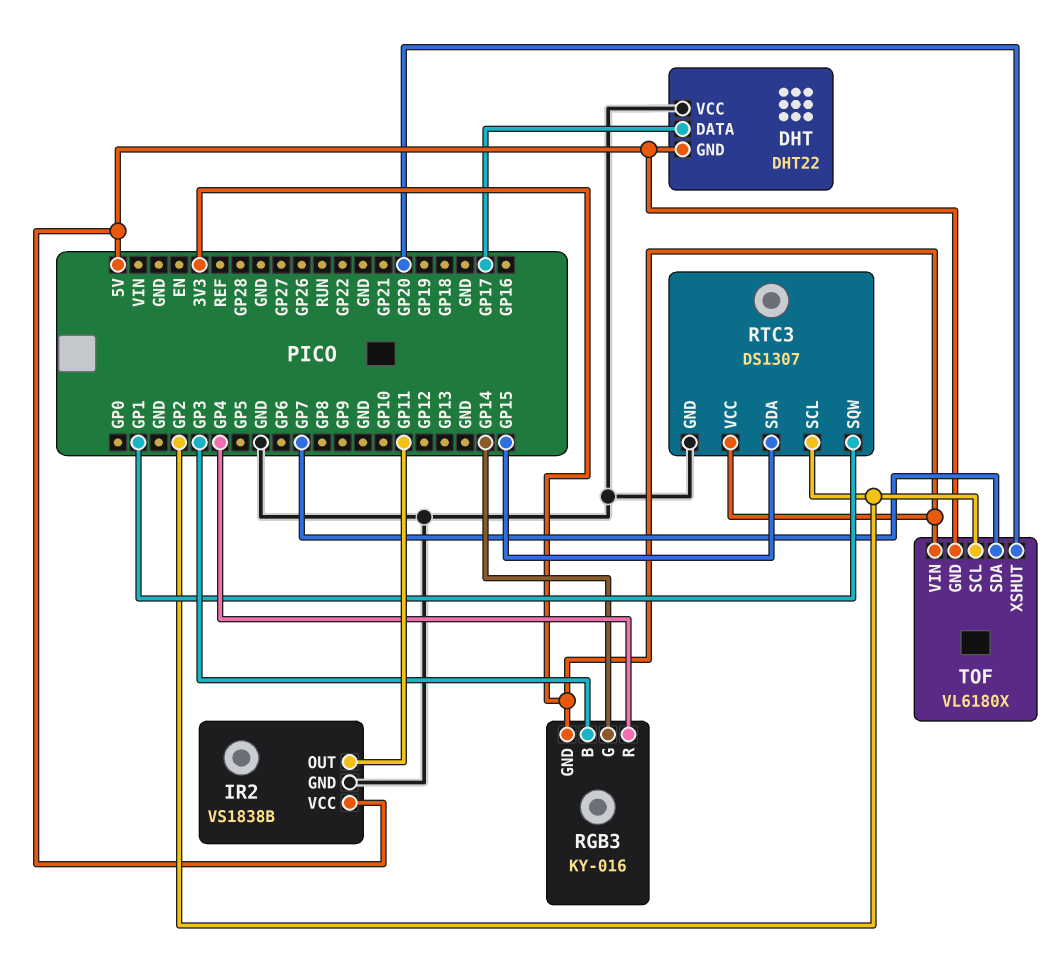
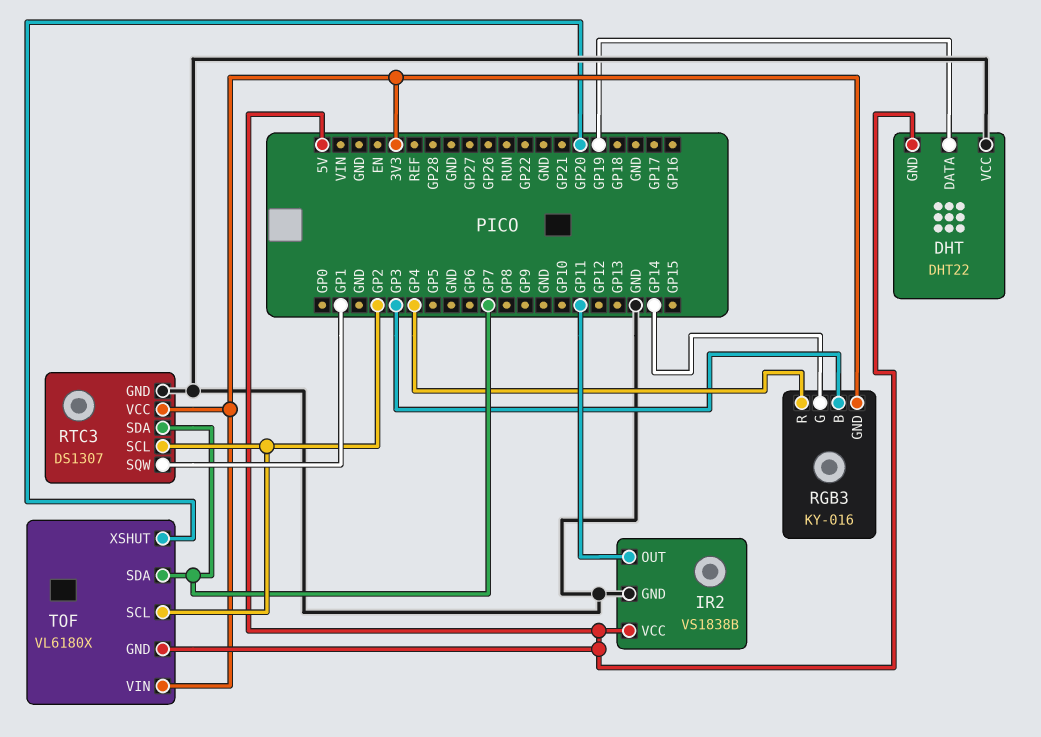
DHT pin DATA: GP17 -> GP19
RTC3 pin SDA: GP15 -> GP7

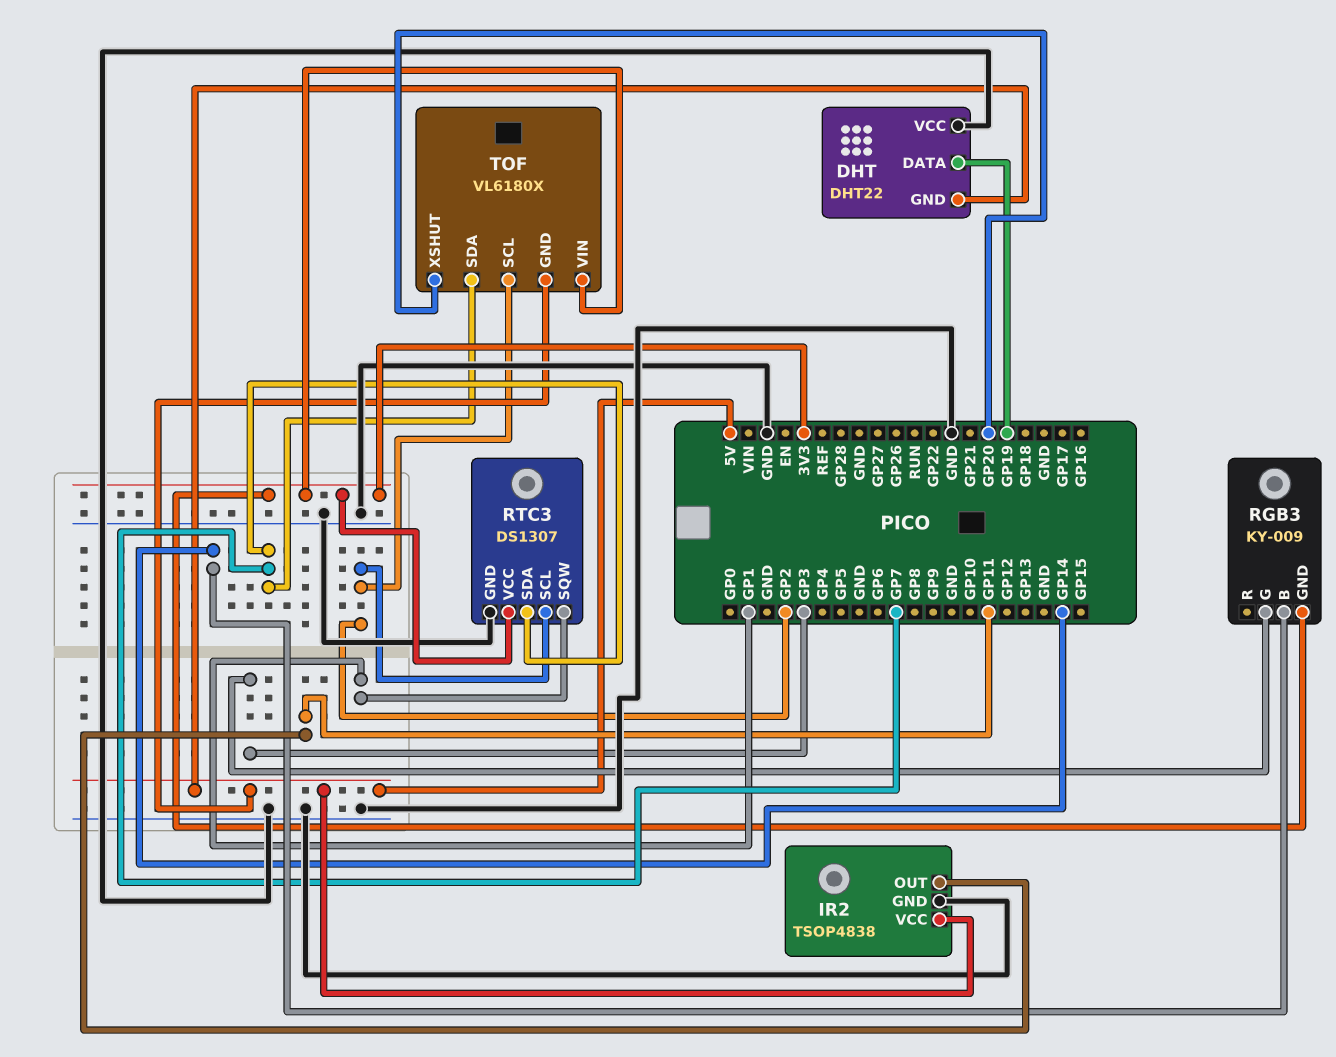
IR2: VS1838B -> TSOP4838
RGB3: KY-016 -> KY-009
RGB3 pin B: GP3 -> GP14
RGB3 pin G: GP14 -> GP3
RGB3 pin R: GP4 -> none

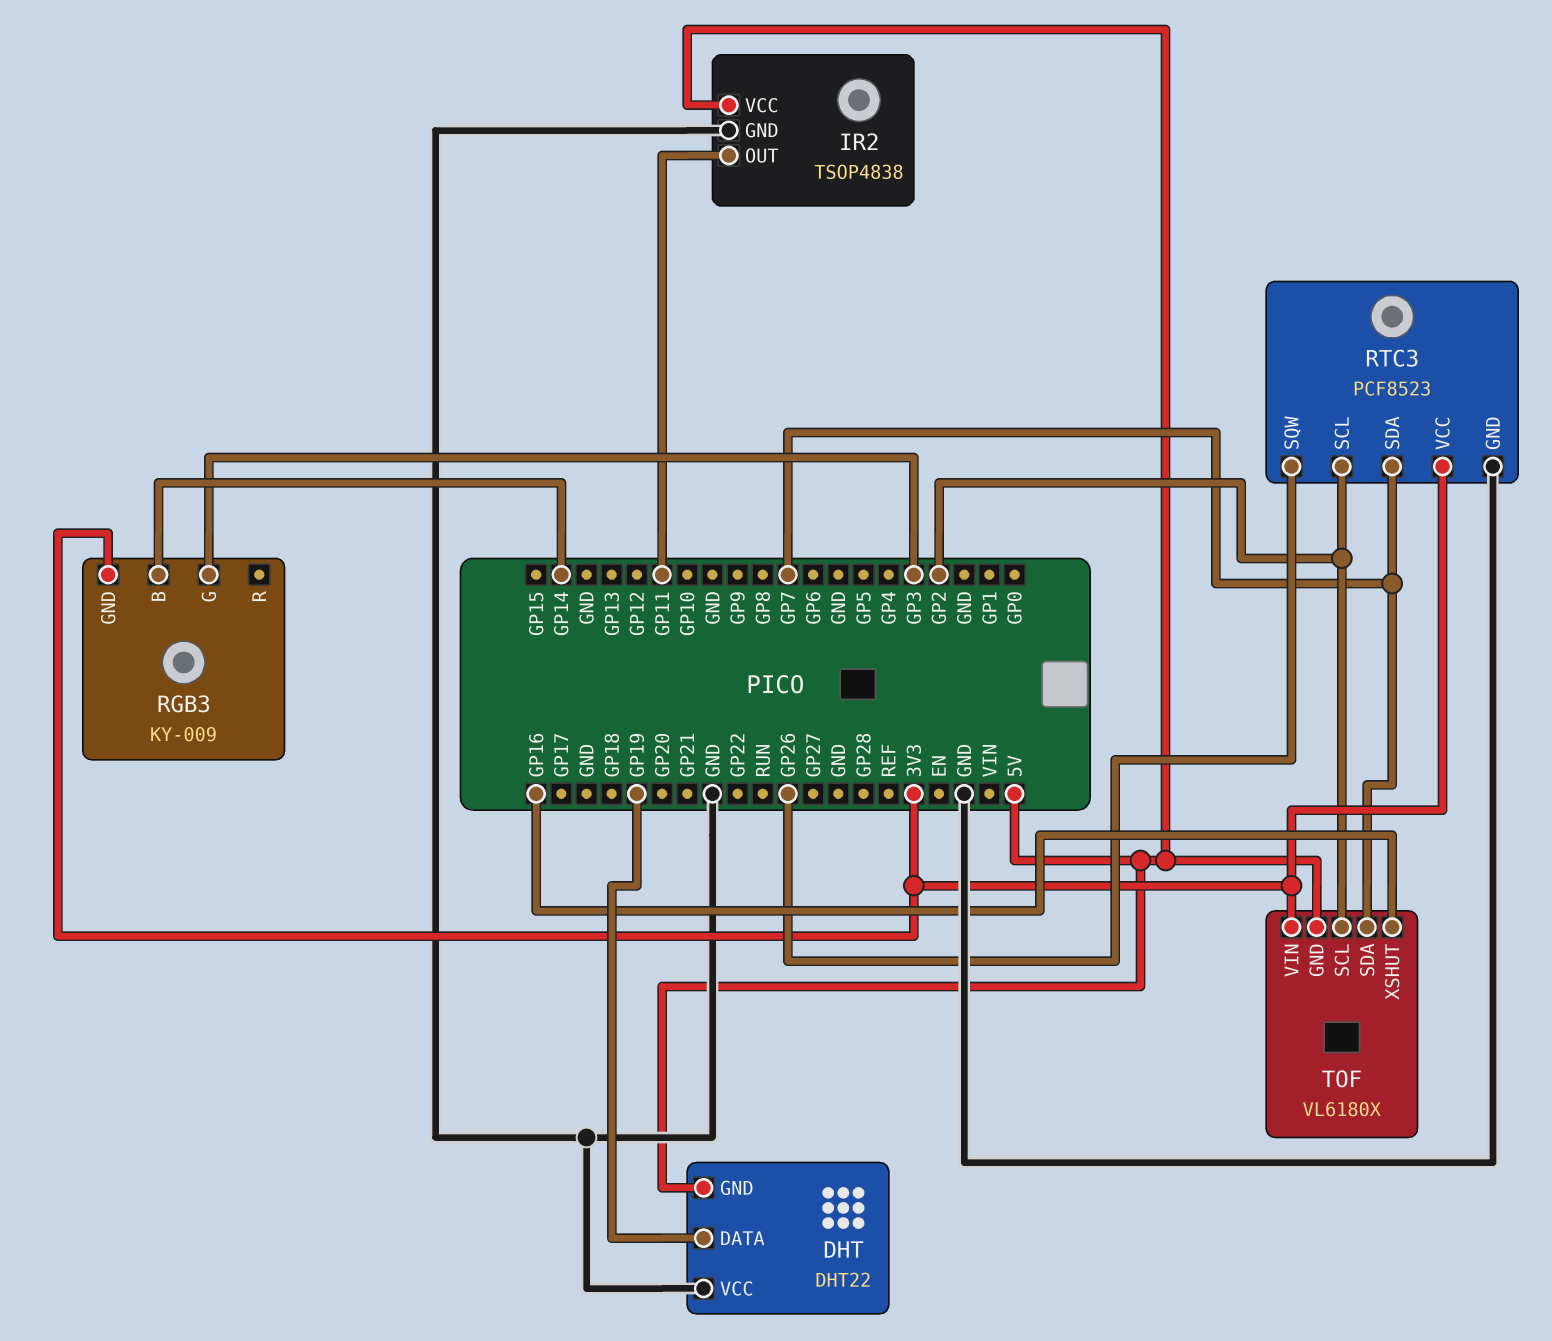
RTC3: DS1307 -> PCF8523
RTC3 pin SQW: GP1 -> GP26
TOF pin XSHUT: GP20 -> GP16

